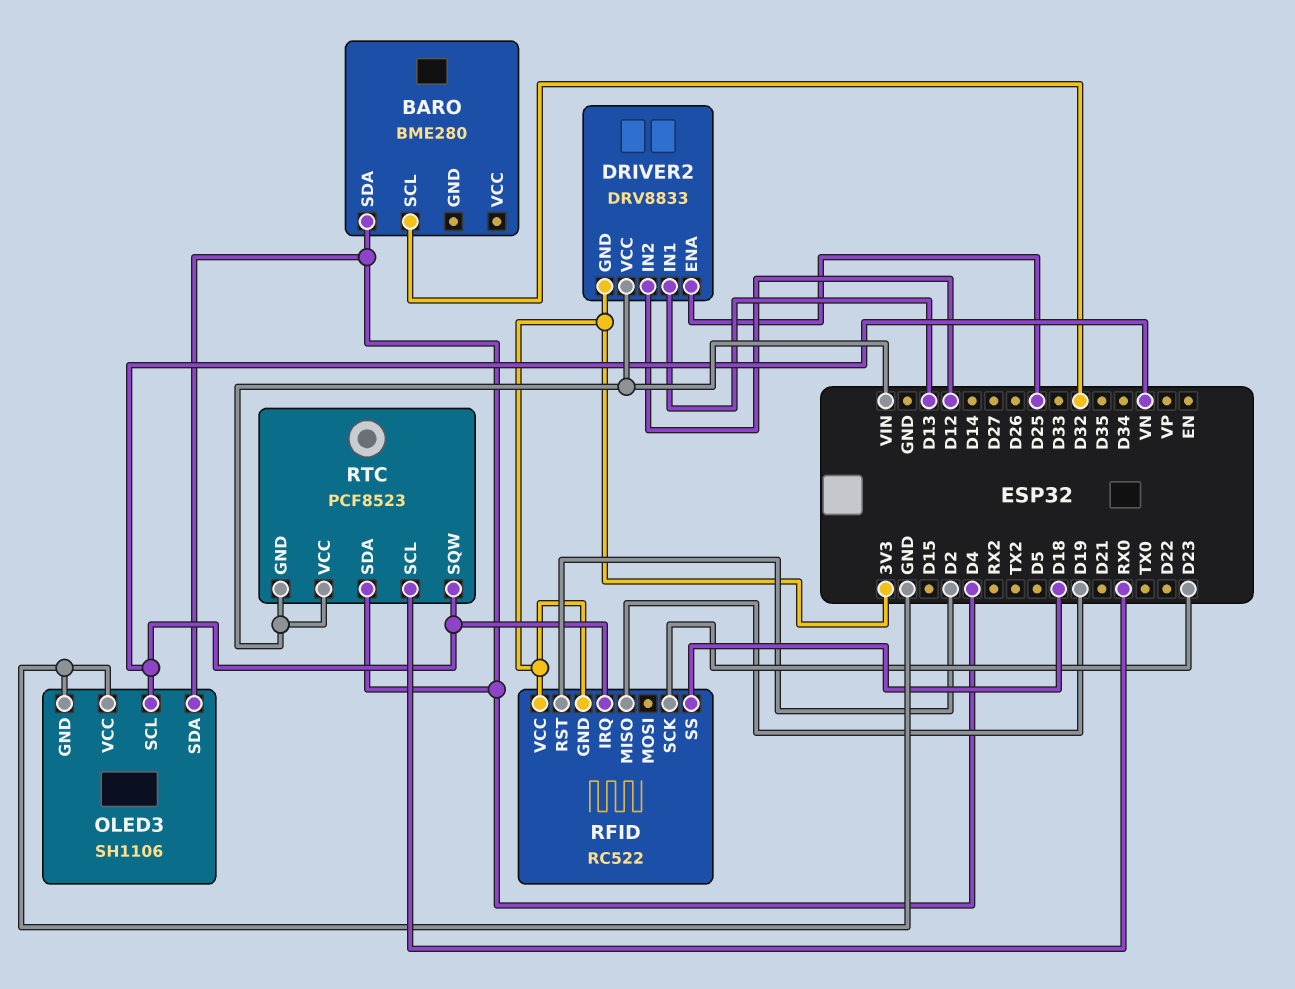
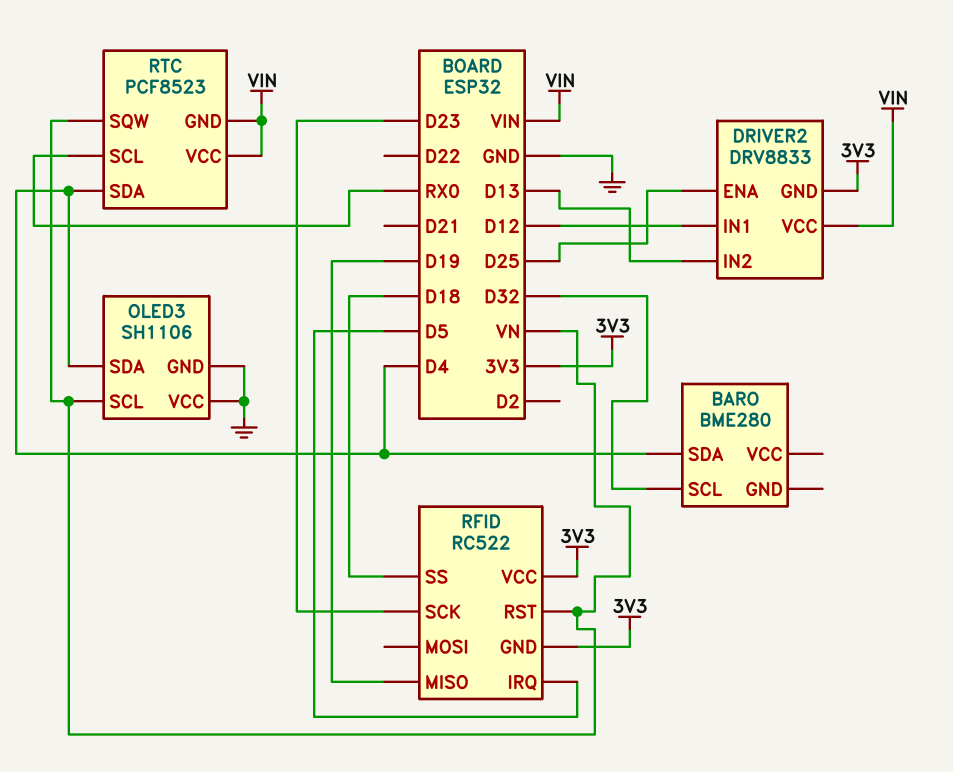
DRIVER2 pin IN1: D13 -> D12
DRIVER2 pin IN2: D12 -> D13
RFID pin IRQ: VN -> D5
RFID pin RST: D2 -> VN

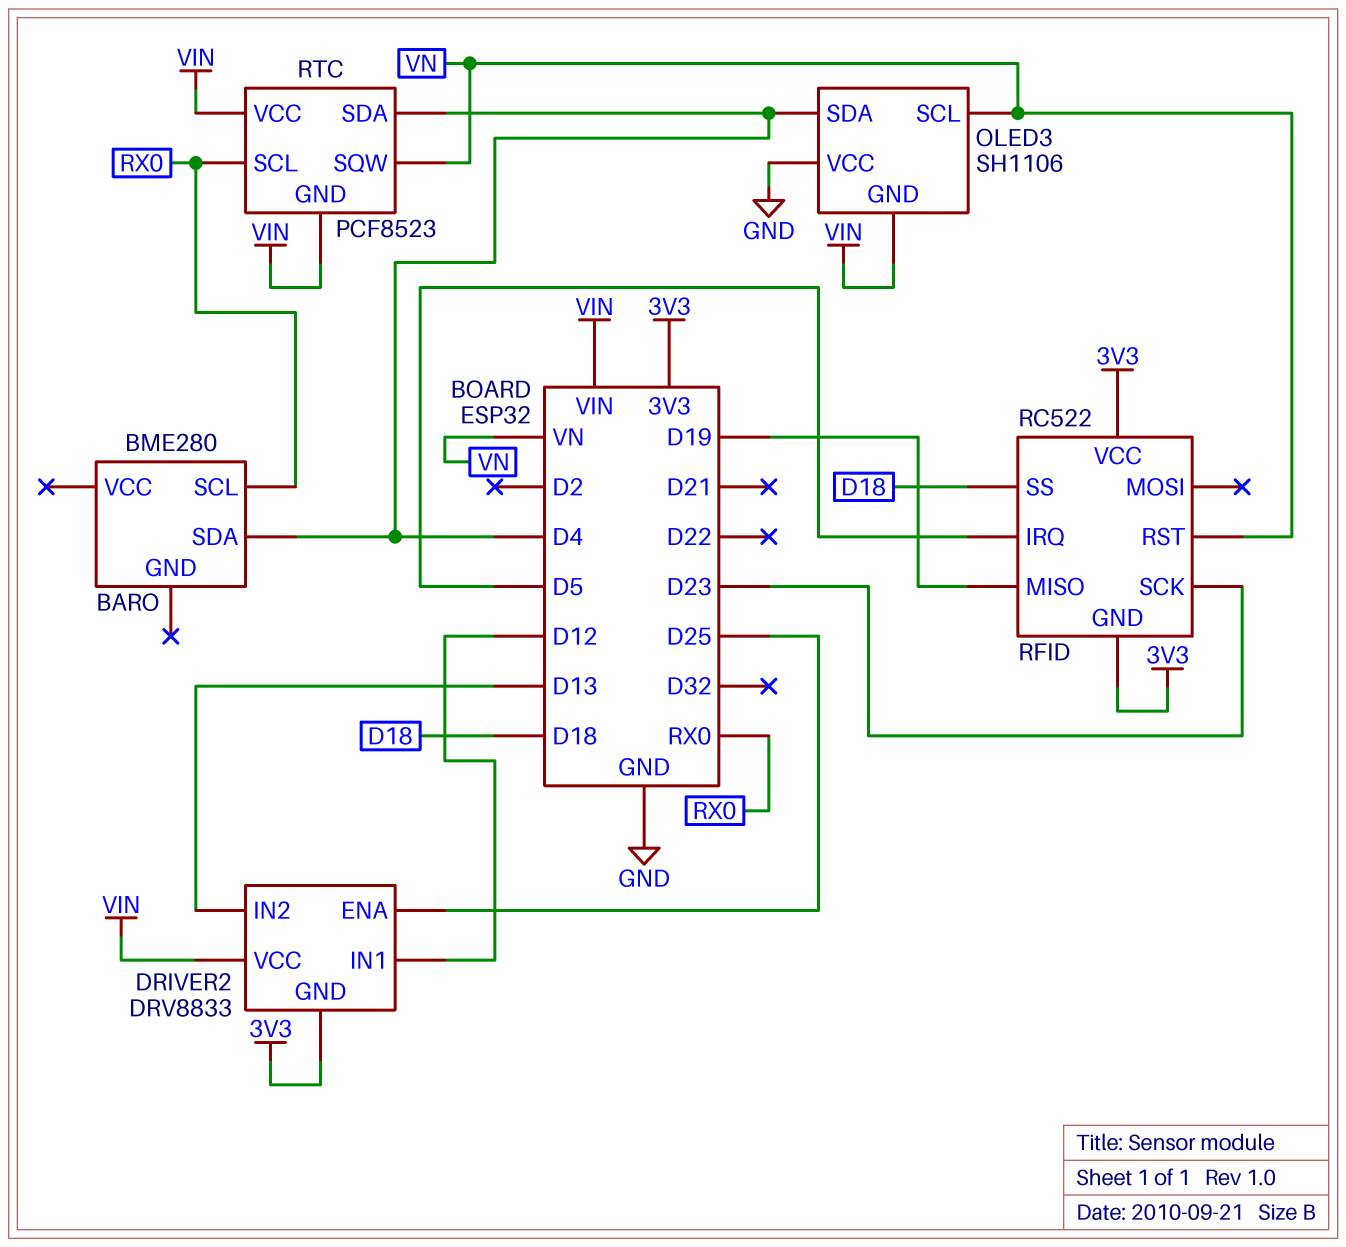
BARO pin SCL: D32 -> RX0
OLED3 pin GND: GND -> VIN

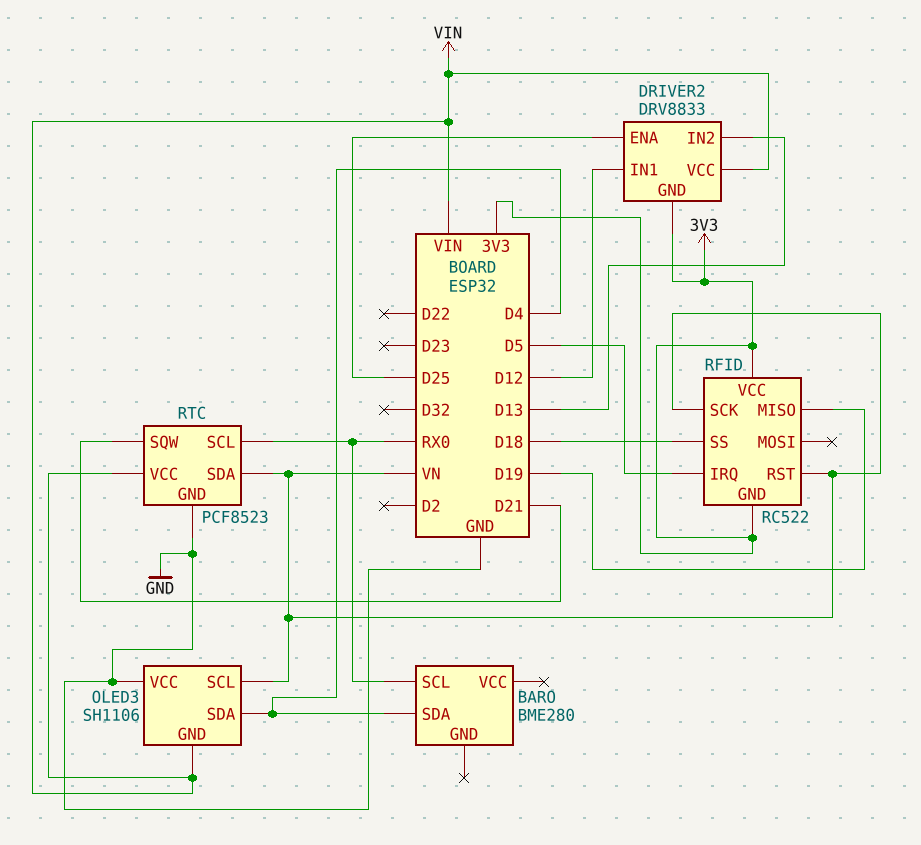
RFID pin SCK: D23 -> VN
RTC pin GND: VIN -> GND
RTC pin SDA: D4 -> VN
RTC pin SQW: VN -> D21

